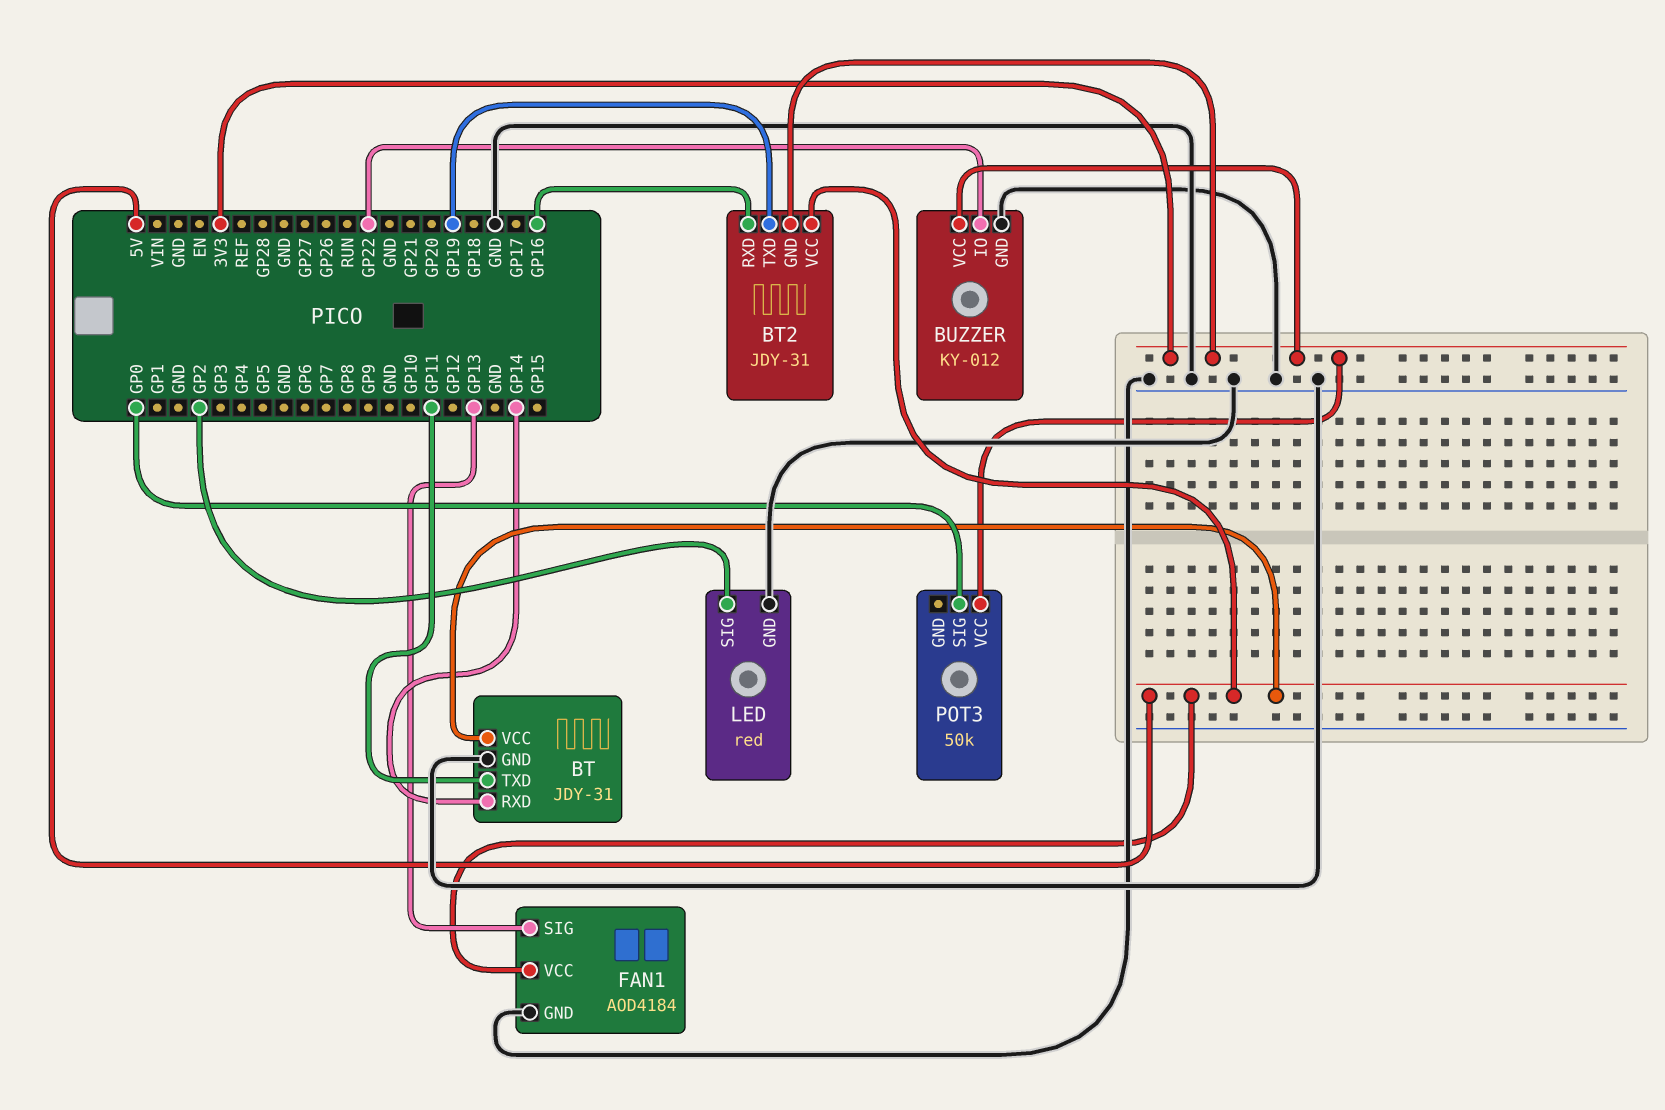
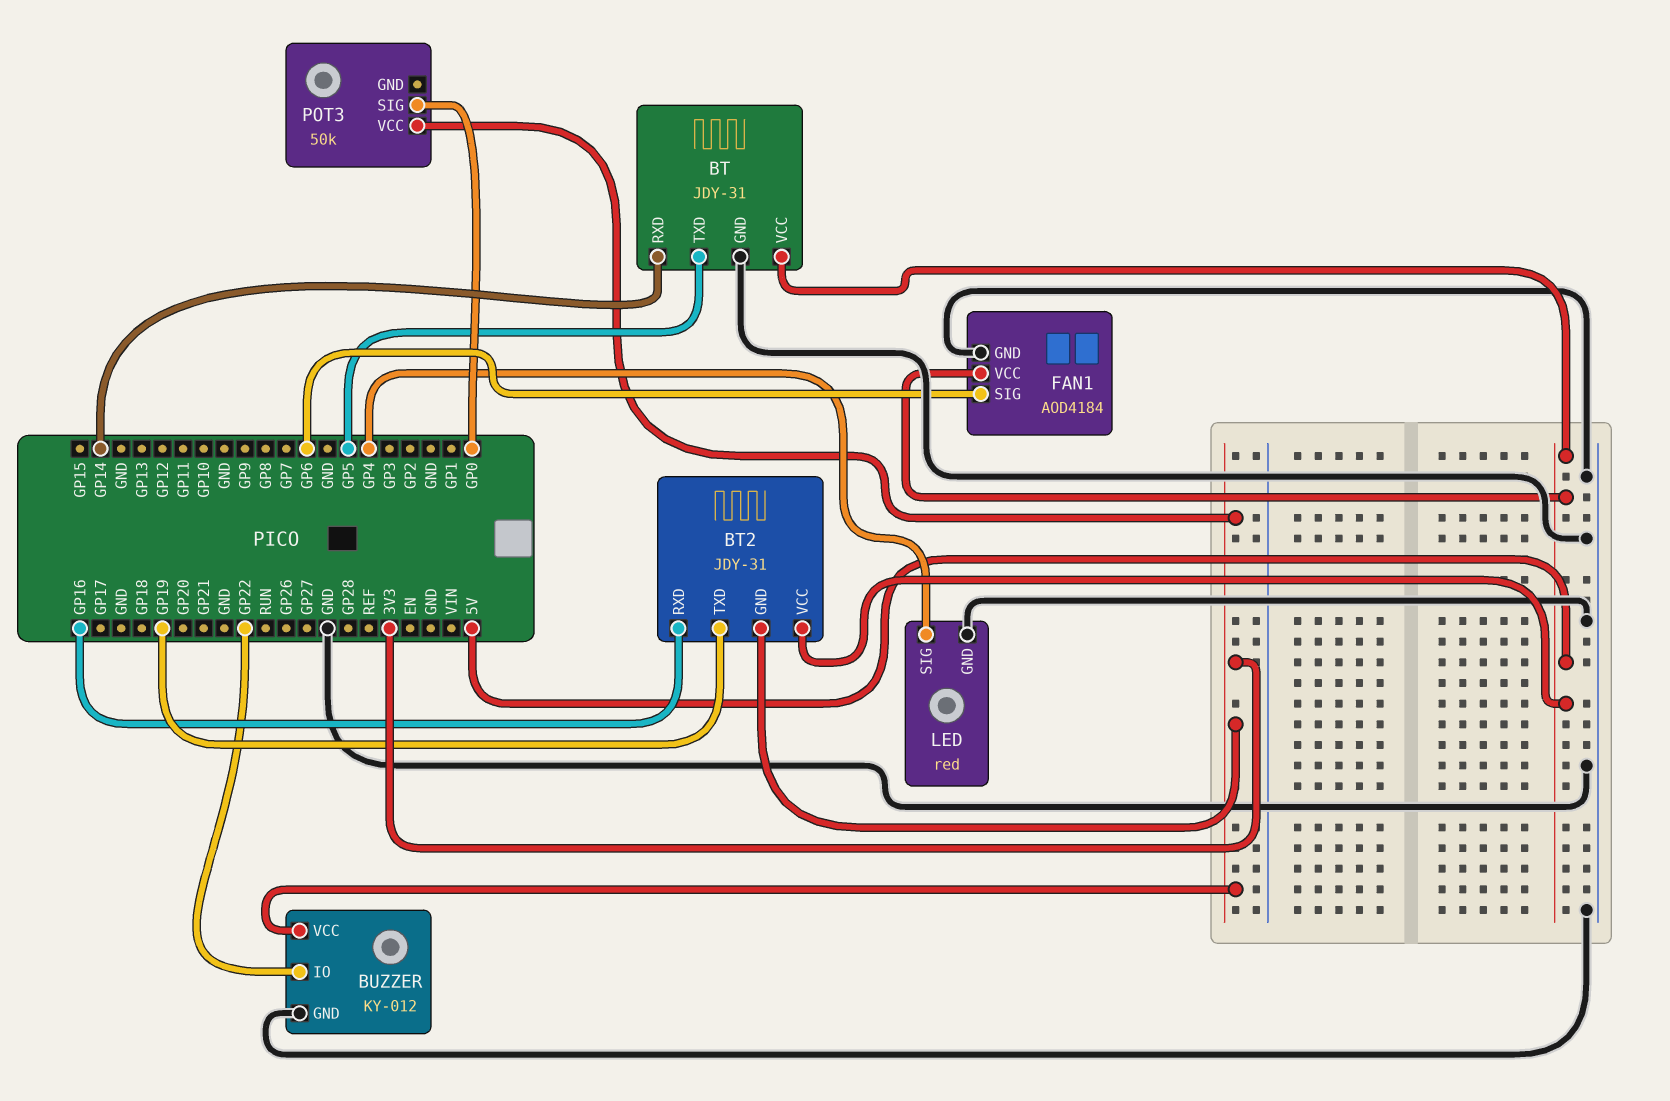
BT pin TXD: GP11 -> GP5
FAN1 pin SIG: GP13 -> GP6
LED pin SIG: GP2 -> GP4

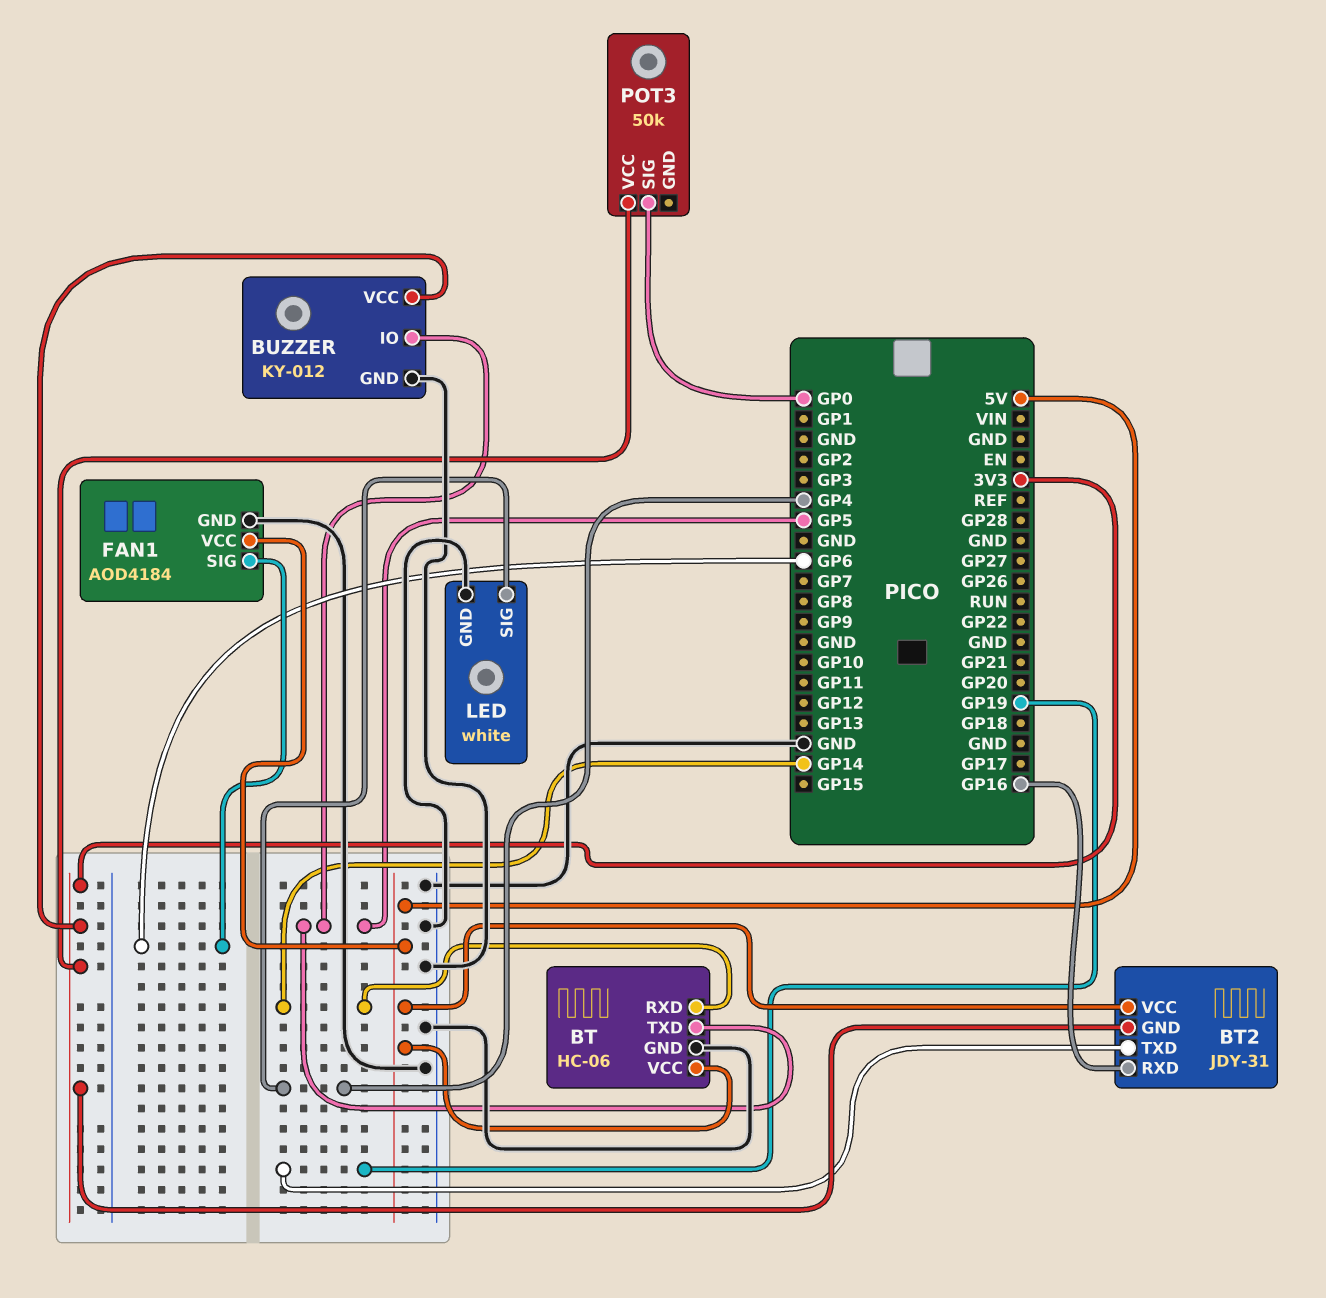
BT: JDY-31 -> HC-06
BUZZER pin IO: GP22 -> GP5
LED: red -> white

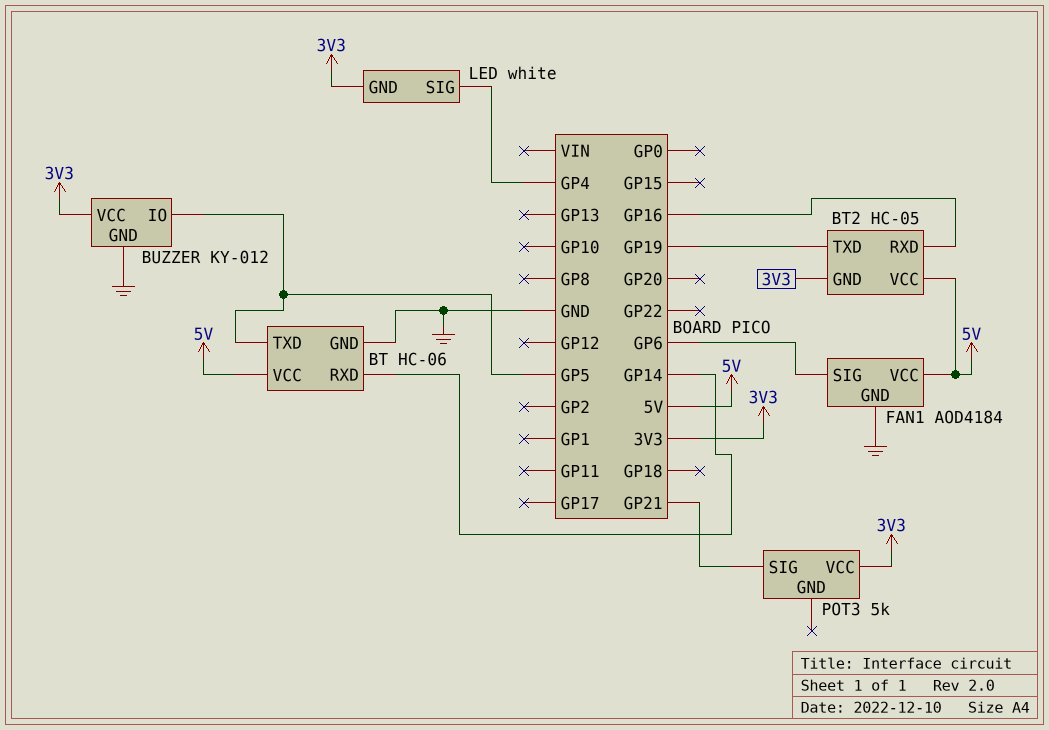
BT2: JDY-31 -> HC-05
LED pin GND: GND -> 3V3
POT3: 50k -> 5k
POT3 pin SIG: GP0 -> GP21

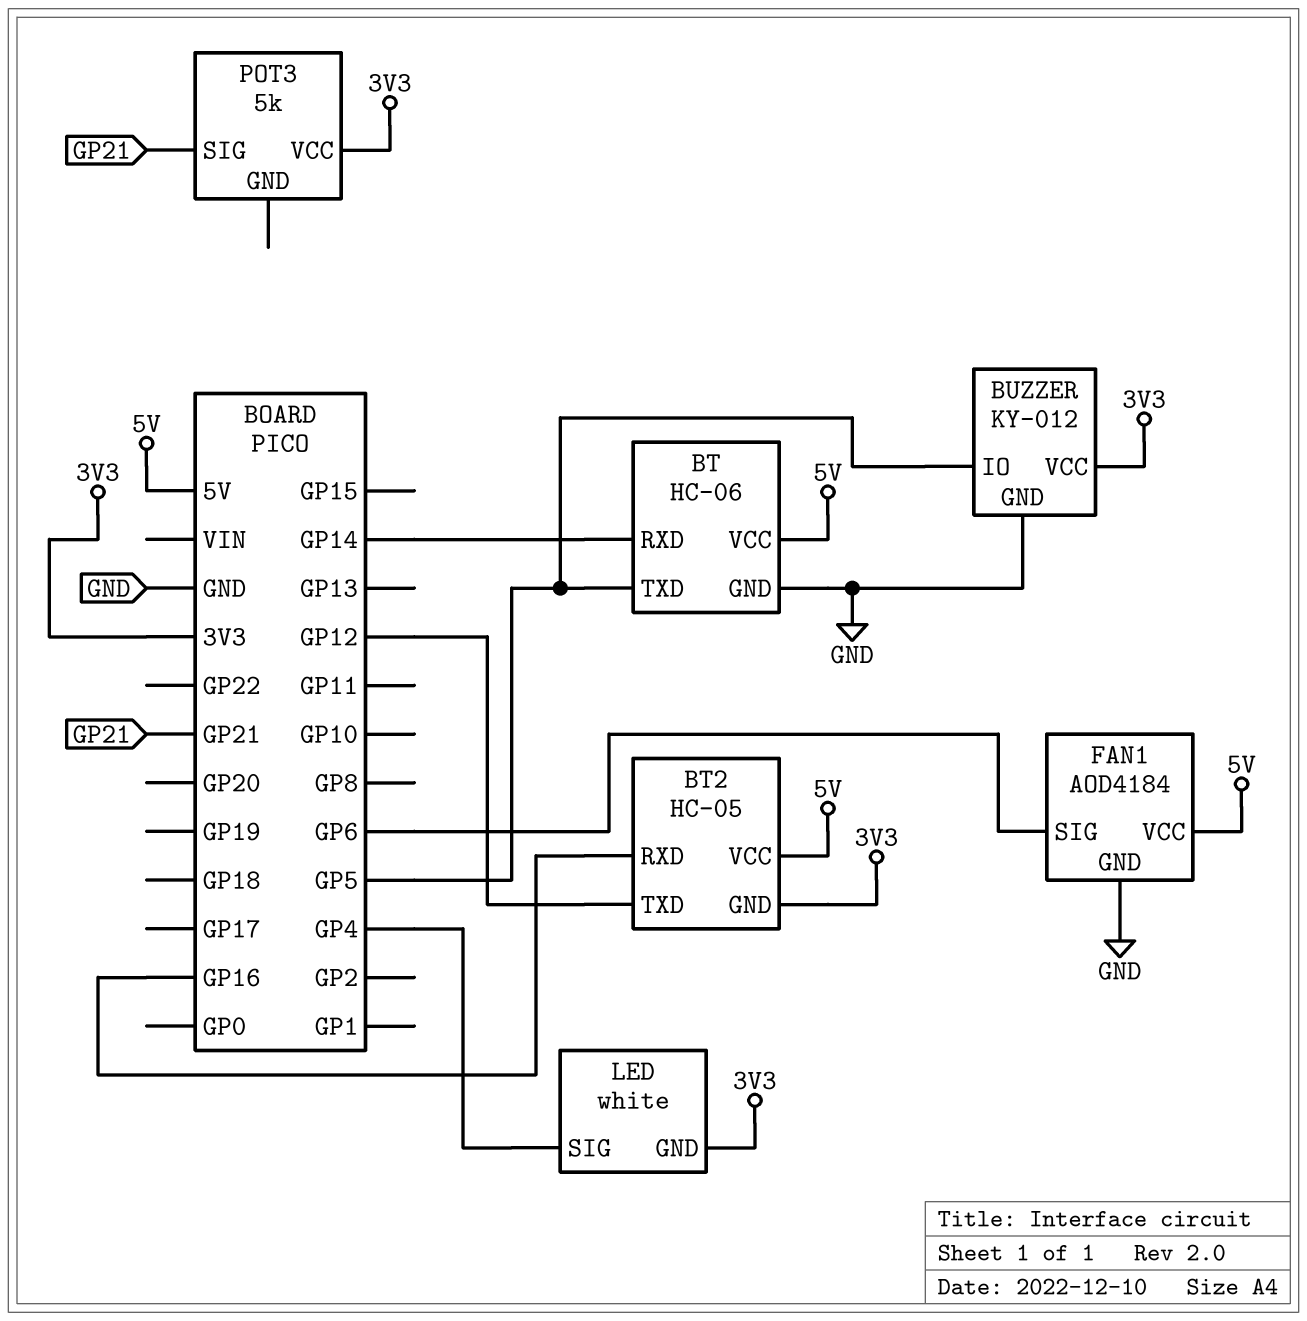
BT2 pin TXD: GP19 -> GP12

